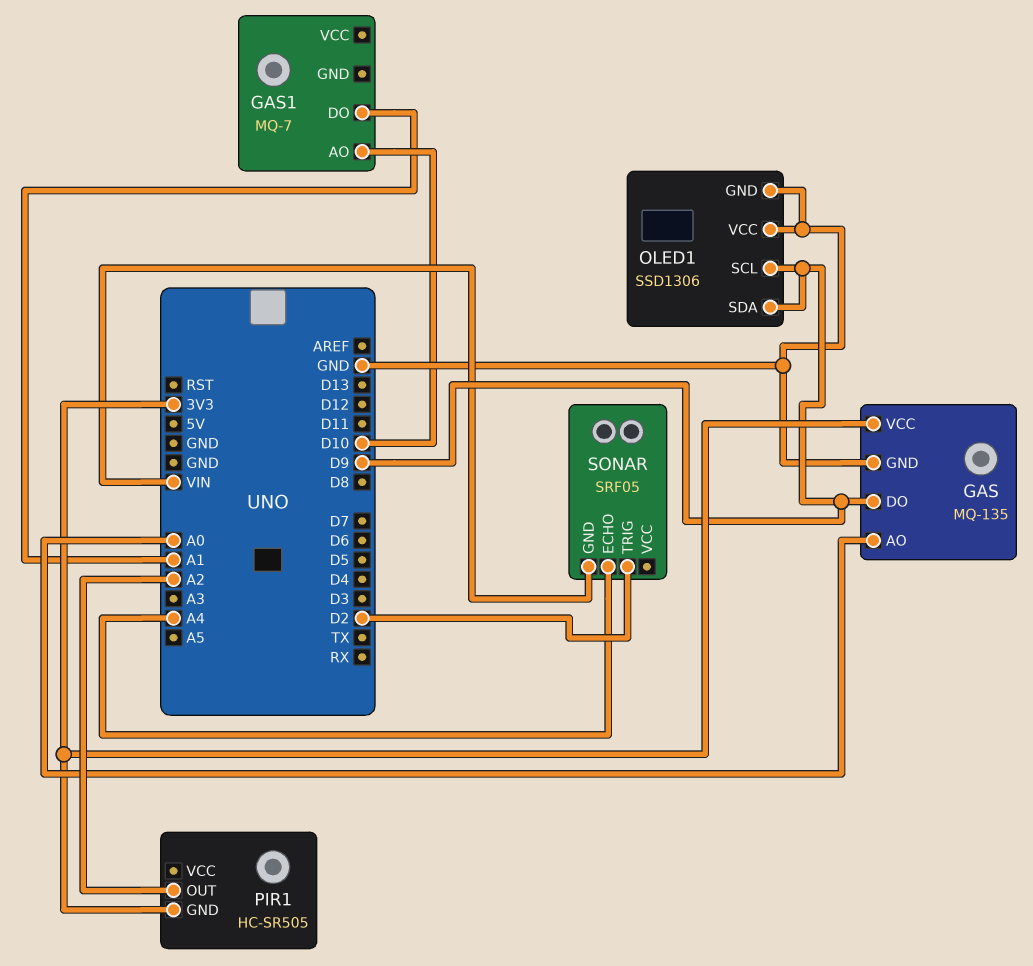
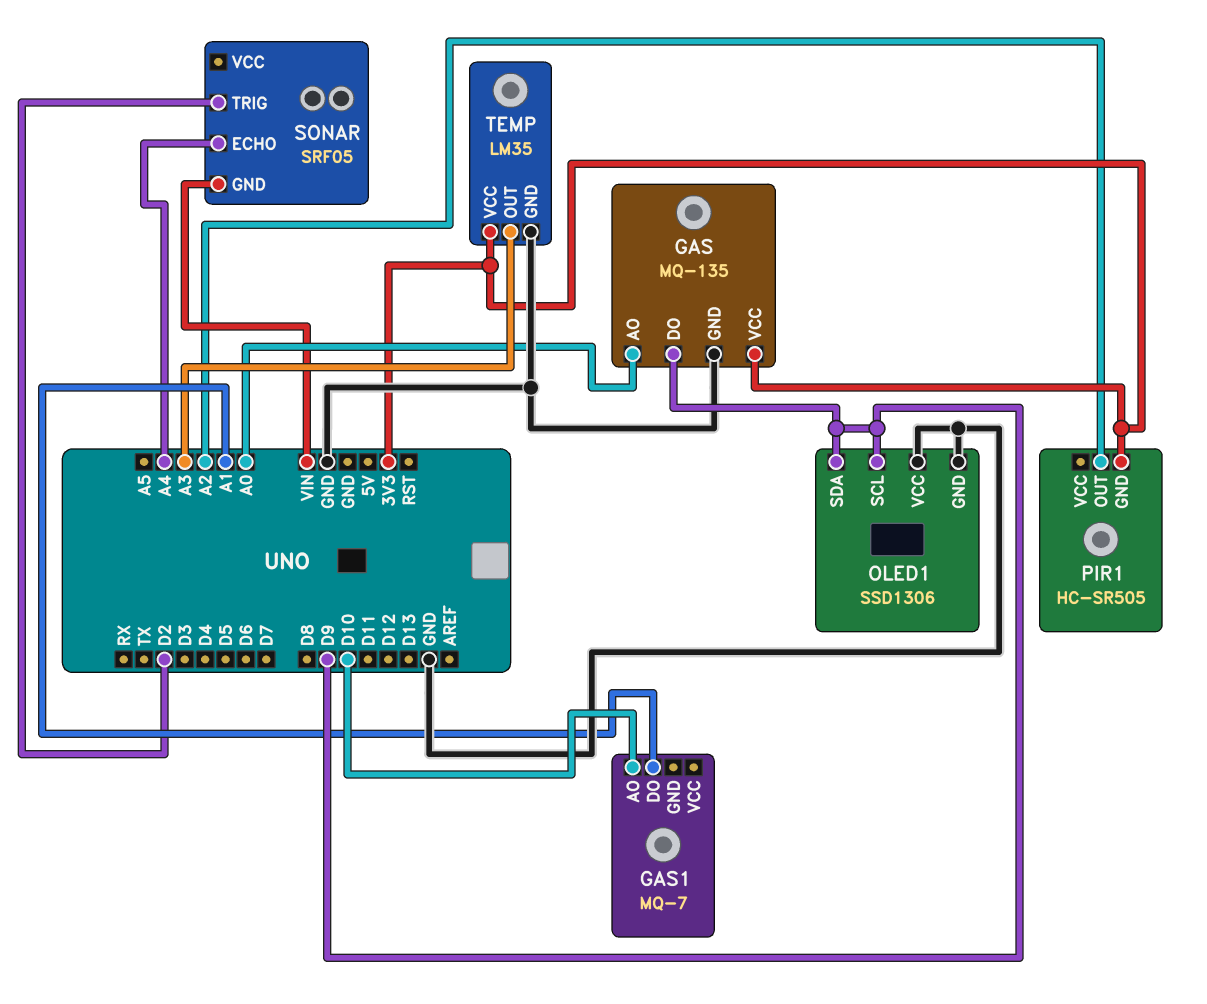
TEMP: none -> LM35
TEMP pin GND: none -> GND
TEMP pin OUT: none -> A3
TEMP pin VCC: none -> 3V3

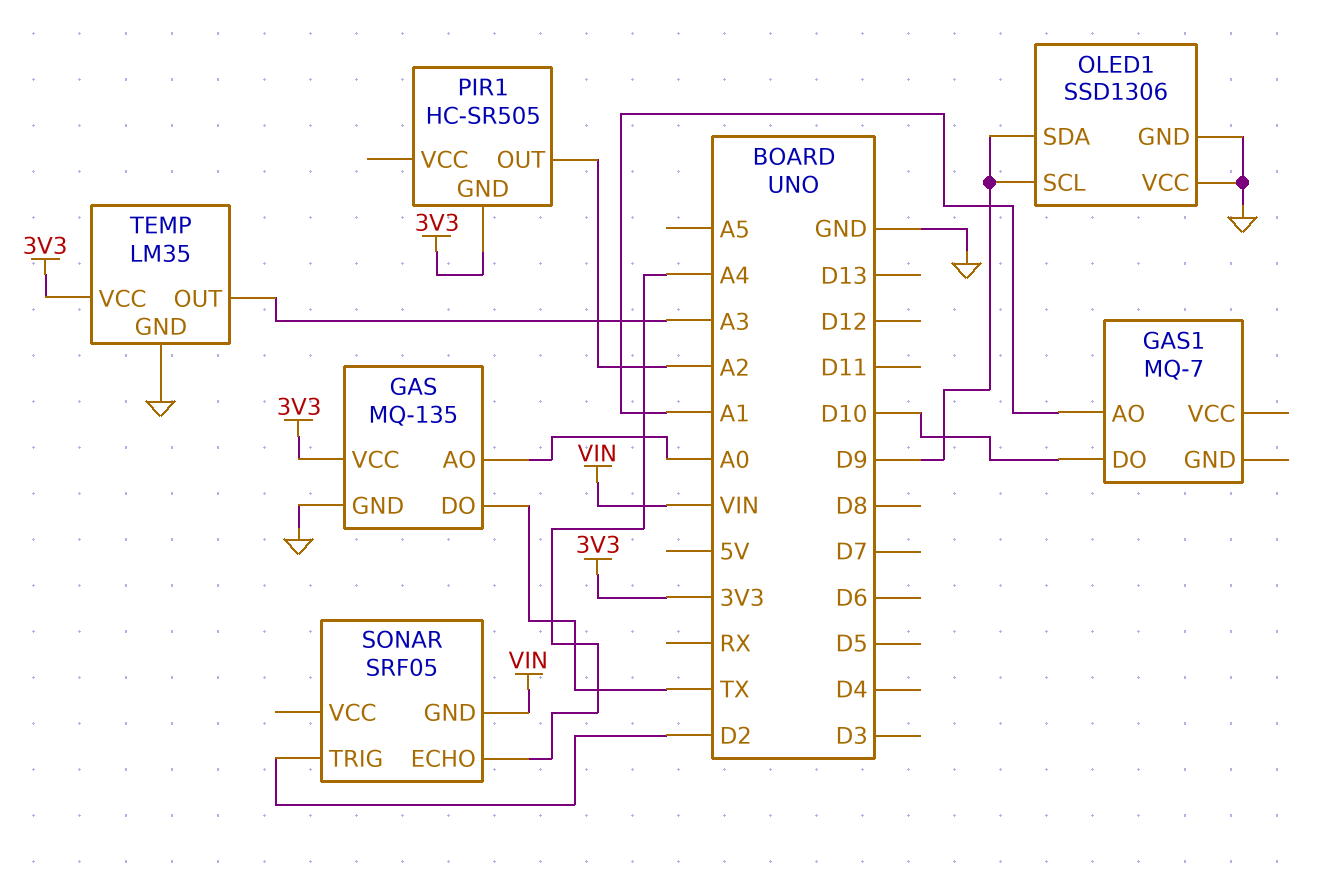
GAS pin DO: D9 -> TX
GAS1 pin AO: D10 -> A1
GAS1 pin DO: A1 -> D10

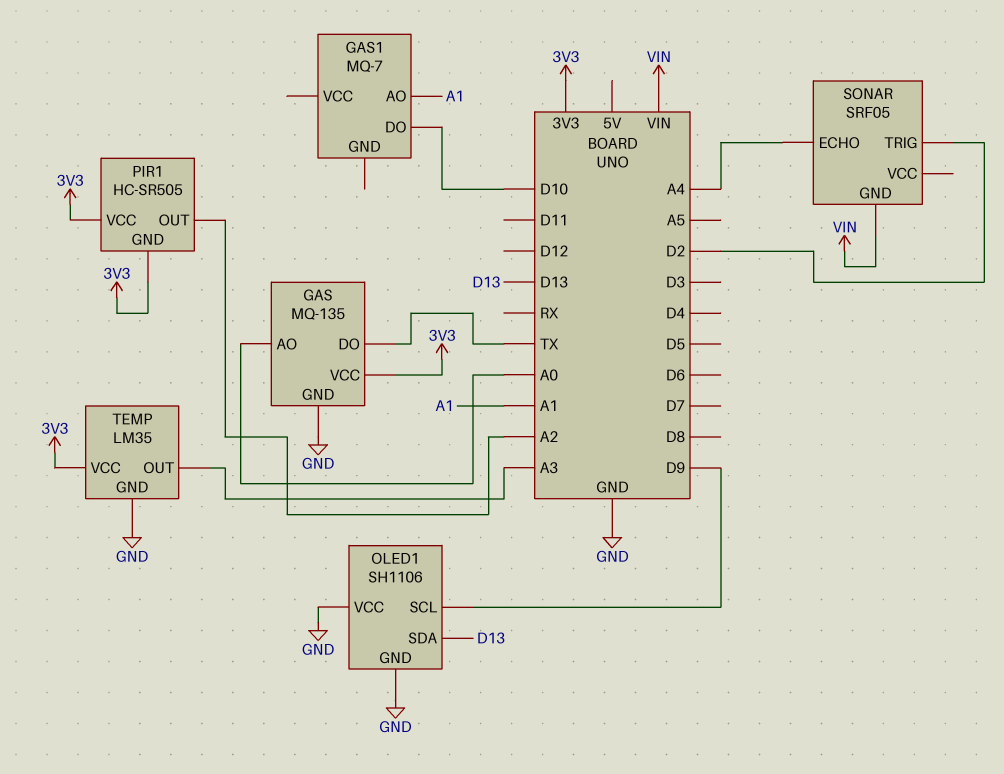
OLED1: SSD1306 -> SH1106
OLED1 pin SDA: D9 -> D13
PIR1 pin VCC: none -> 3V3

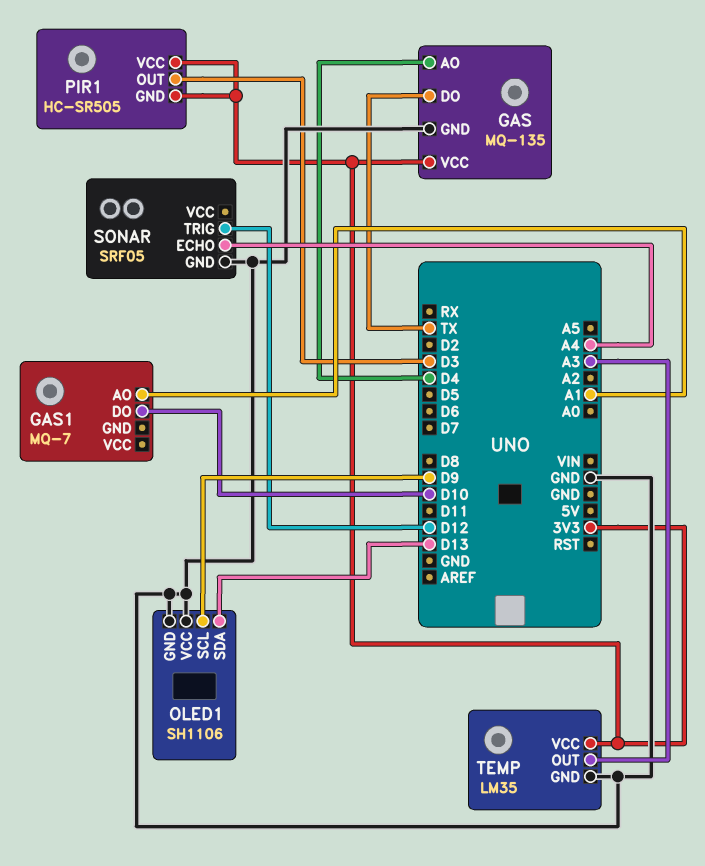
GAS pin AO: A0 -> D4
PIR1 pin OUT: A2 -> D3
SONAR pin GND: VIN -> GND
SONAR pin TRIG: D2 -> D12

